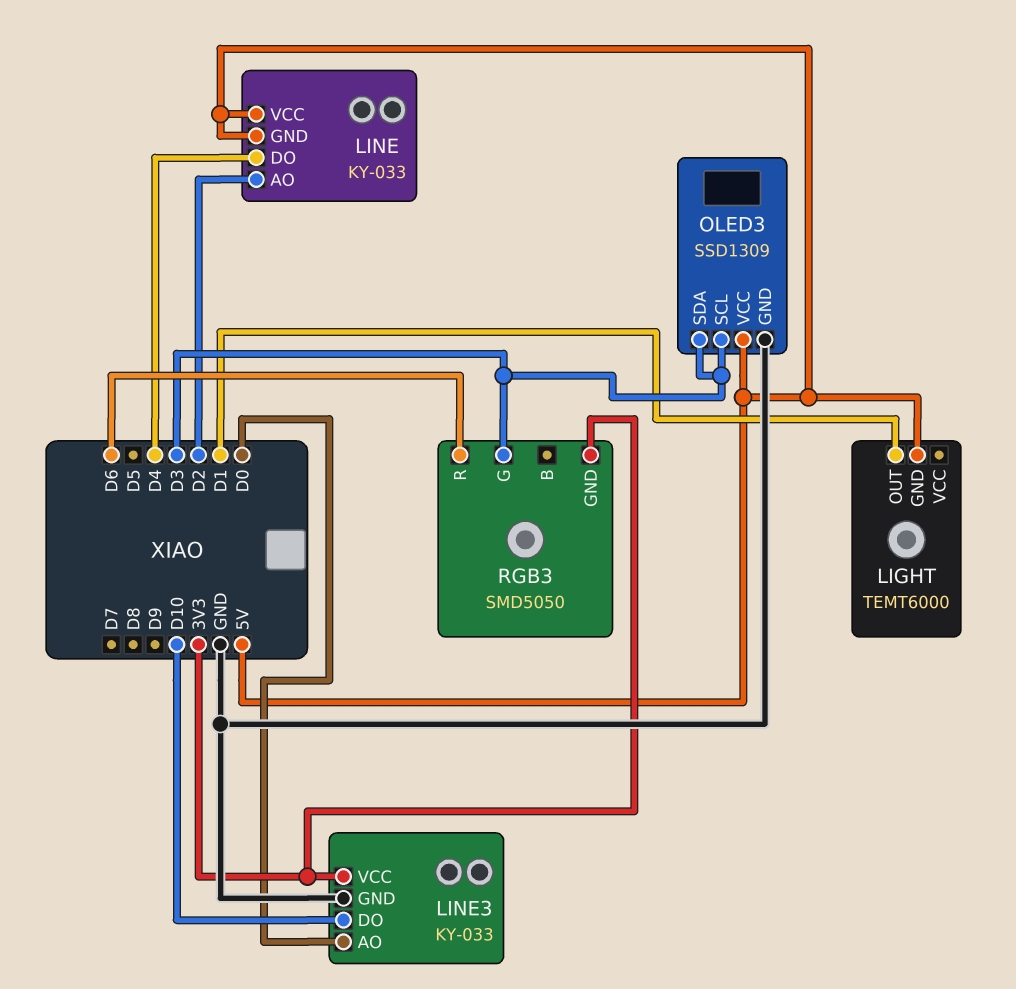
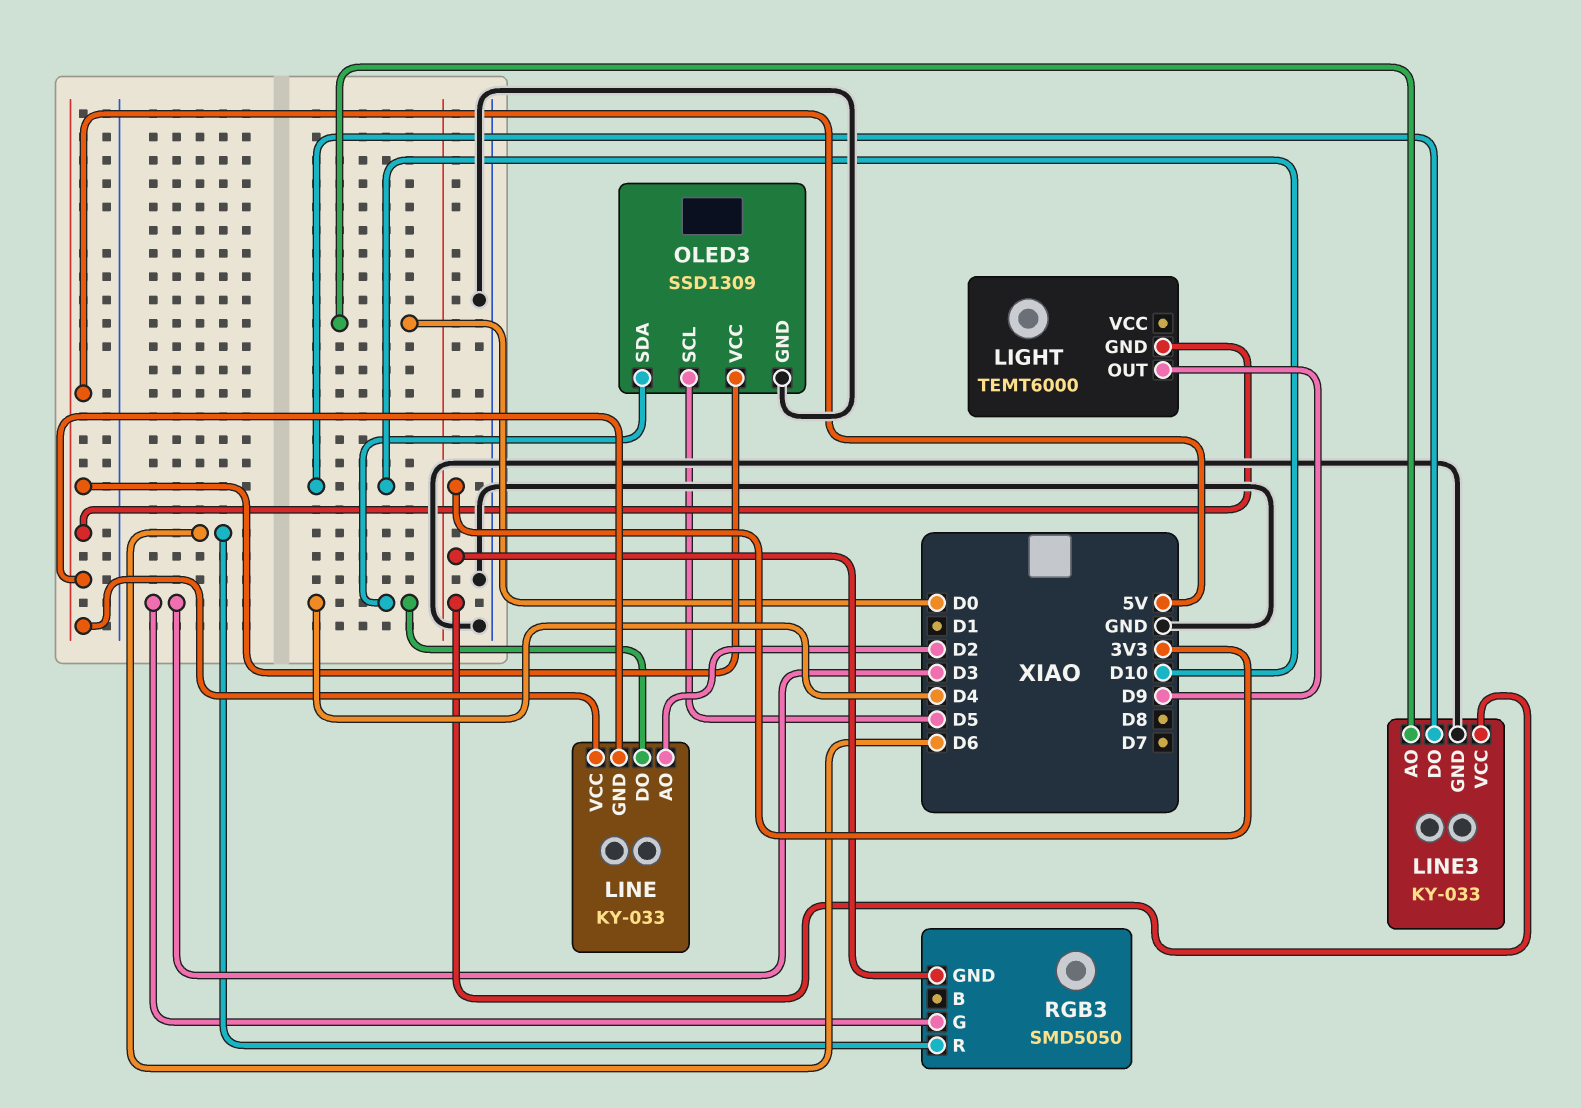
LIGHT pin OUT: D1 -> D9
OLED3 pin SCL: D3 -> D5
OLED3 pin SDA: D3 -> D4

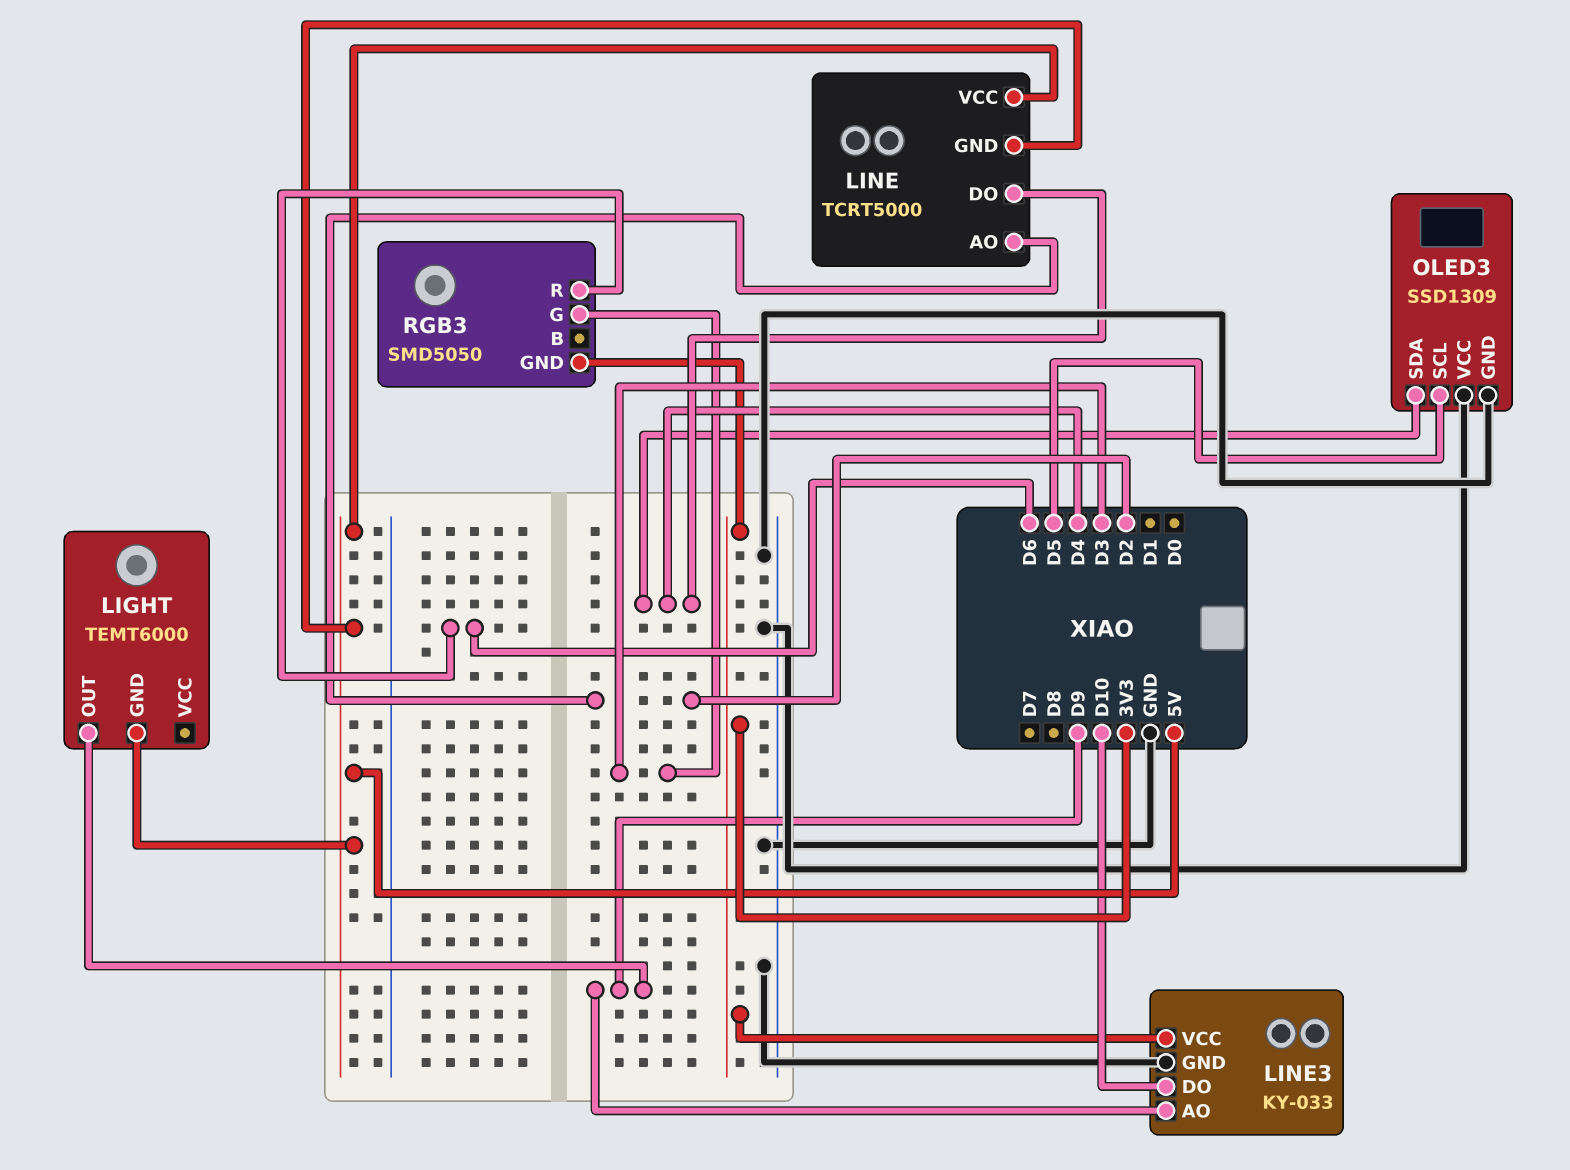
LINE: KY-033 -> TCRT5000
LINE3 pin AO: D0 -> D9
OLED3 pin VCC: 5V -> GND

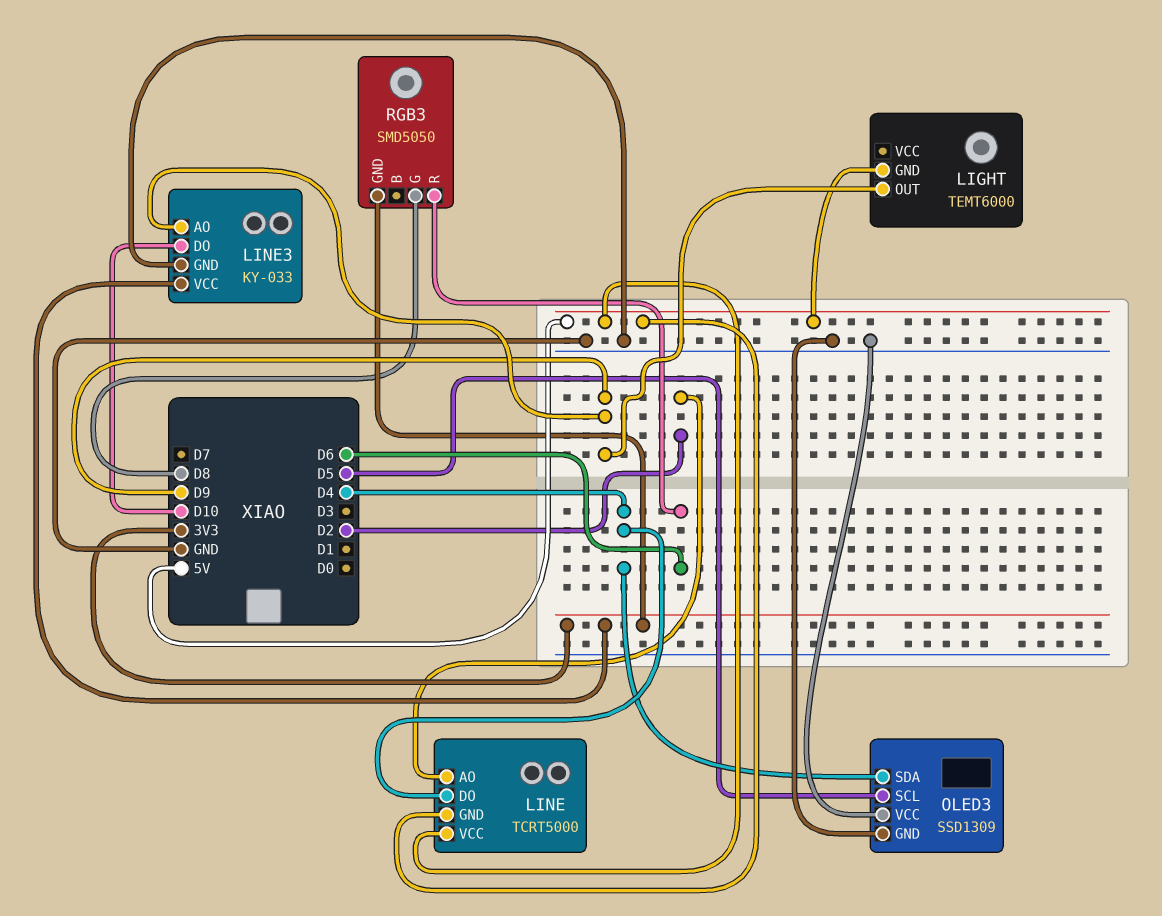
RGB3 pin G: D3 -> D8

